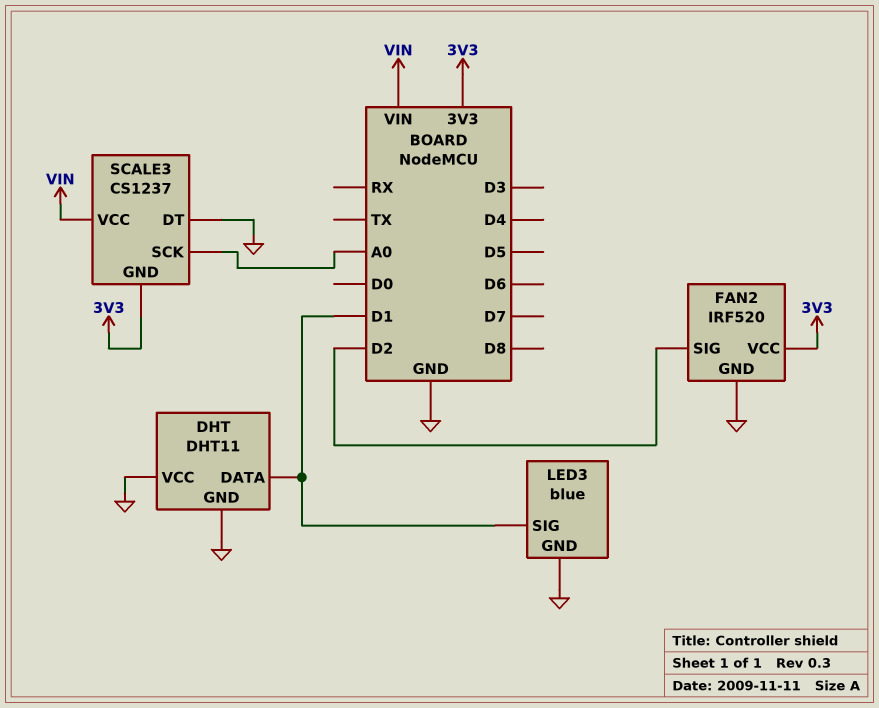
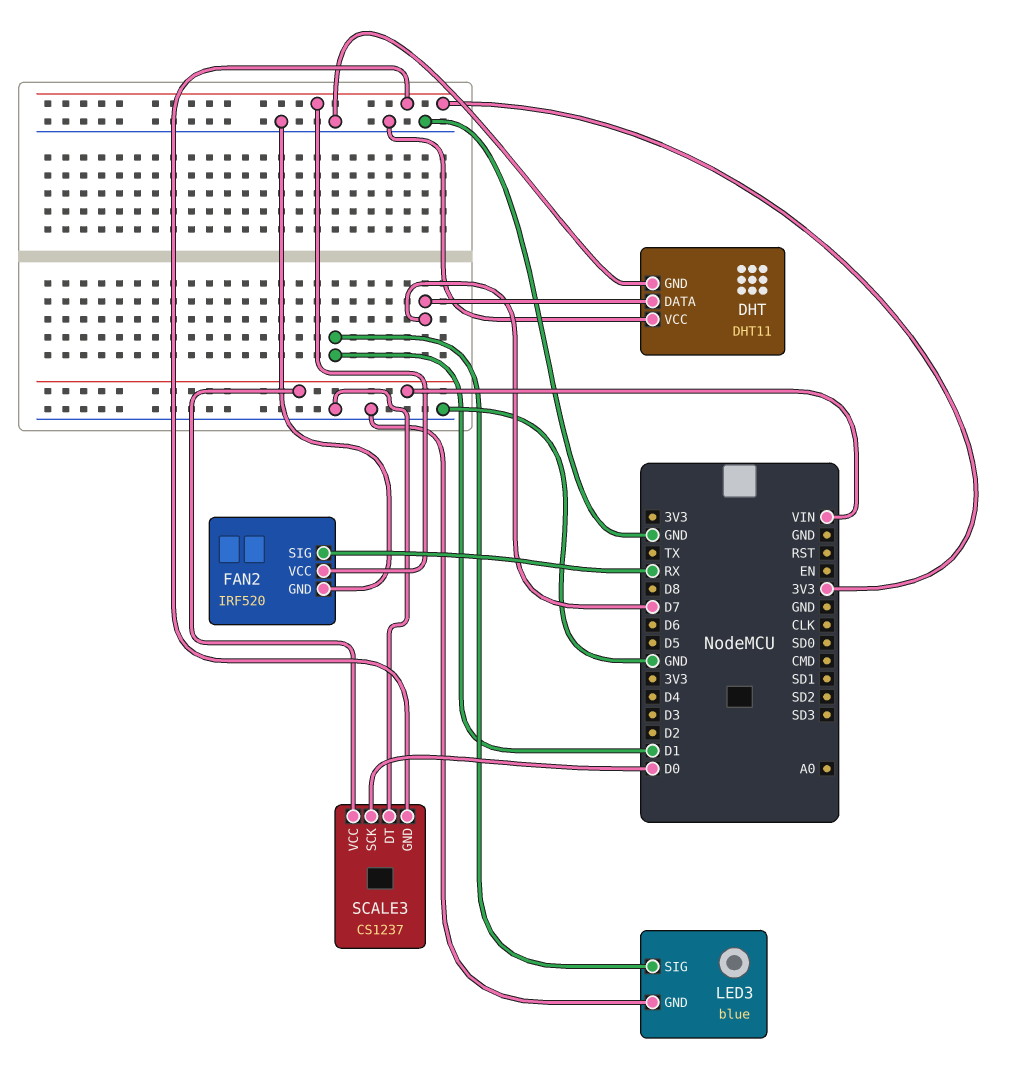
DHT pin DATA: D1 -> D7
FAN2 pin SIG: D2 -> RX
SCALE3 pin SCK: A0 -> D0

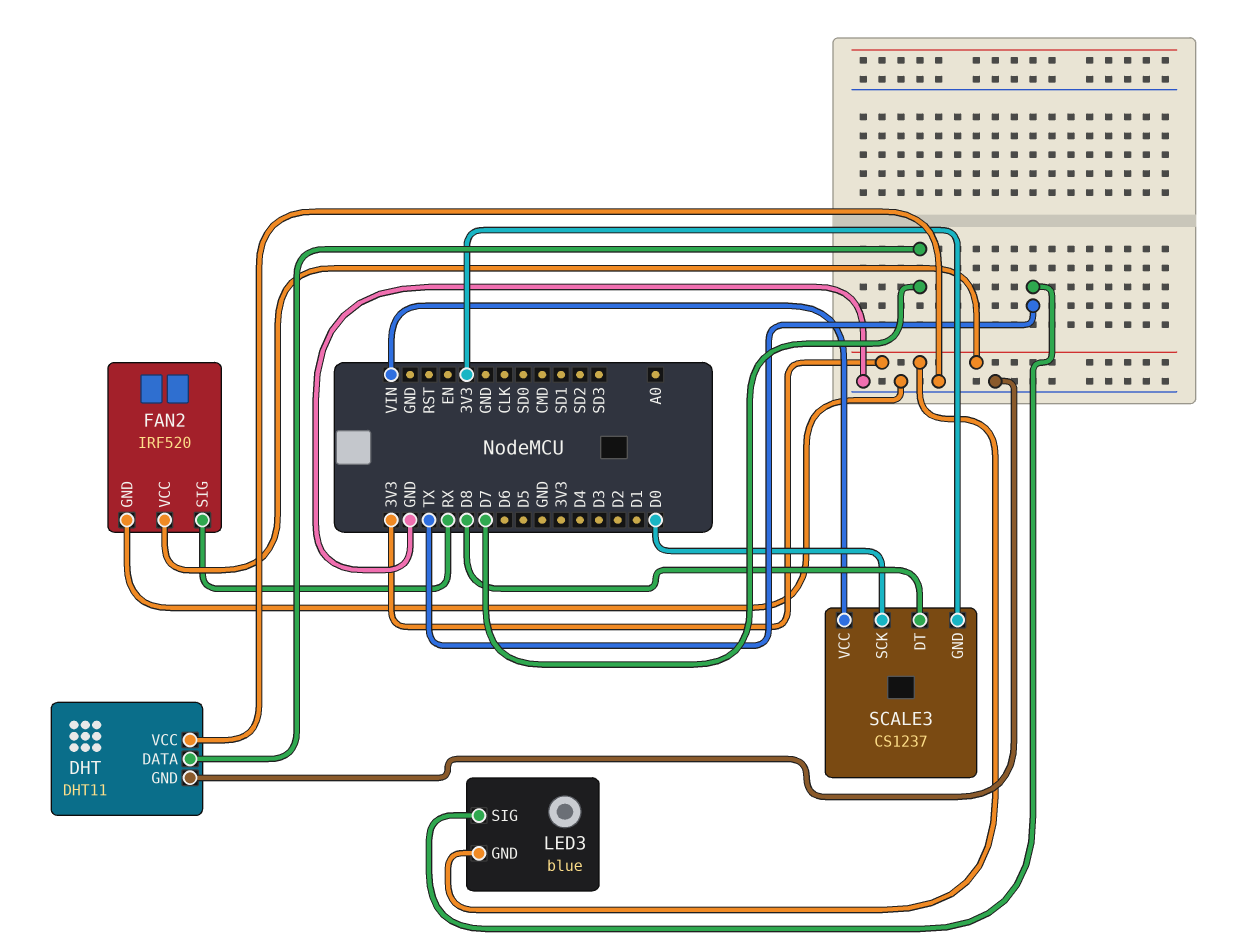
LED3 pin GND: GND -> 3V3
LED3 pin SIG: D1 -> TX
SCALE3 pin DT: GND -> D8

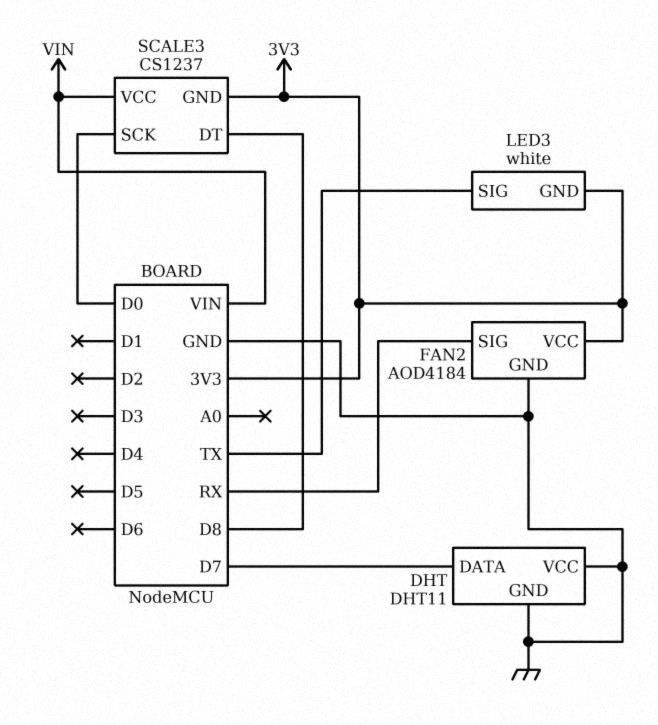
FAN2: IRF520 -> AOD4184
LED3: blue -> white

